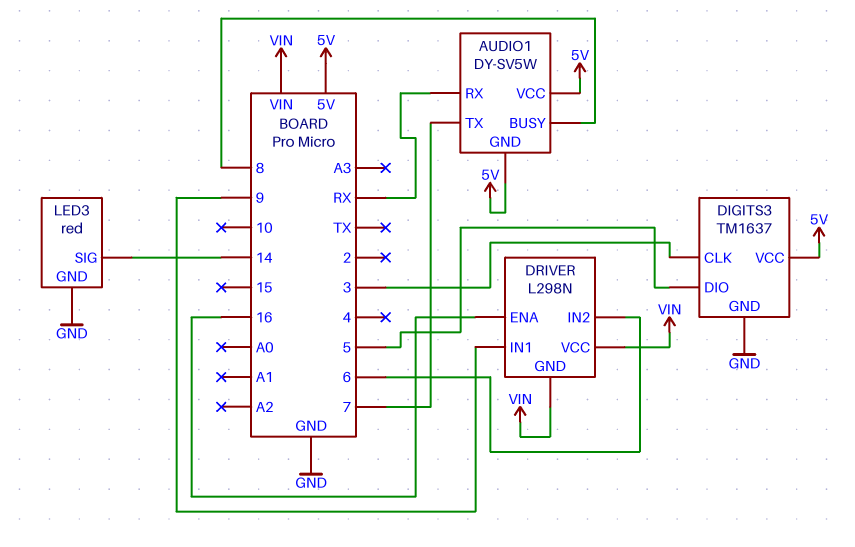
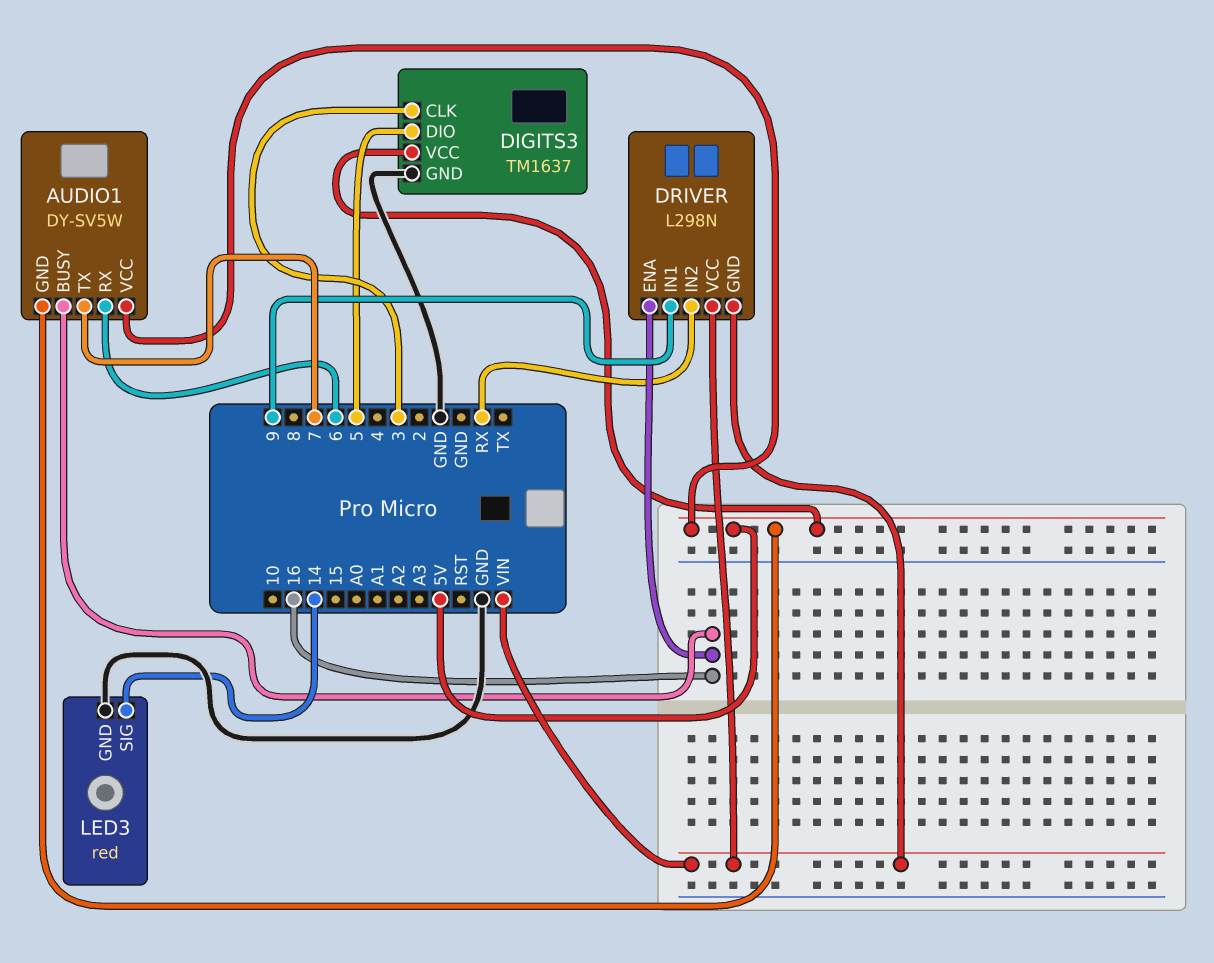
AUDIO1 pin BUSY: 8 -> 16
AUDIO1 pin RX: RX -> 6
DRIVER pin IN2: 6 -> RX

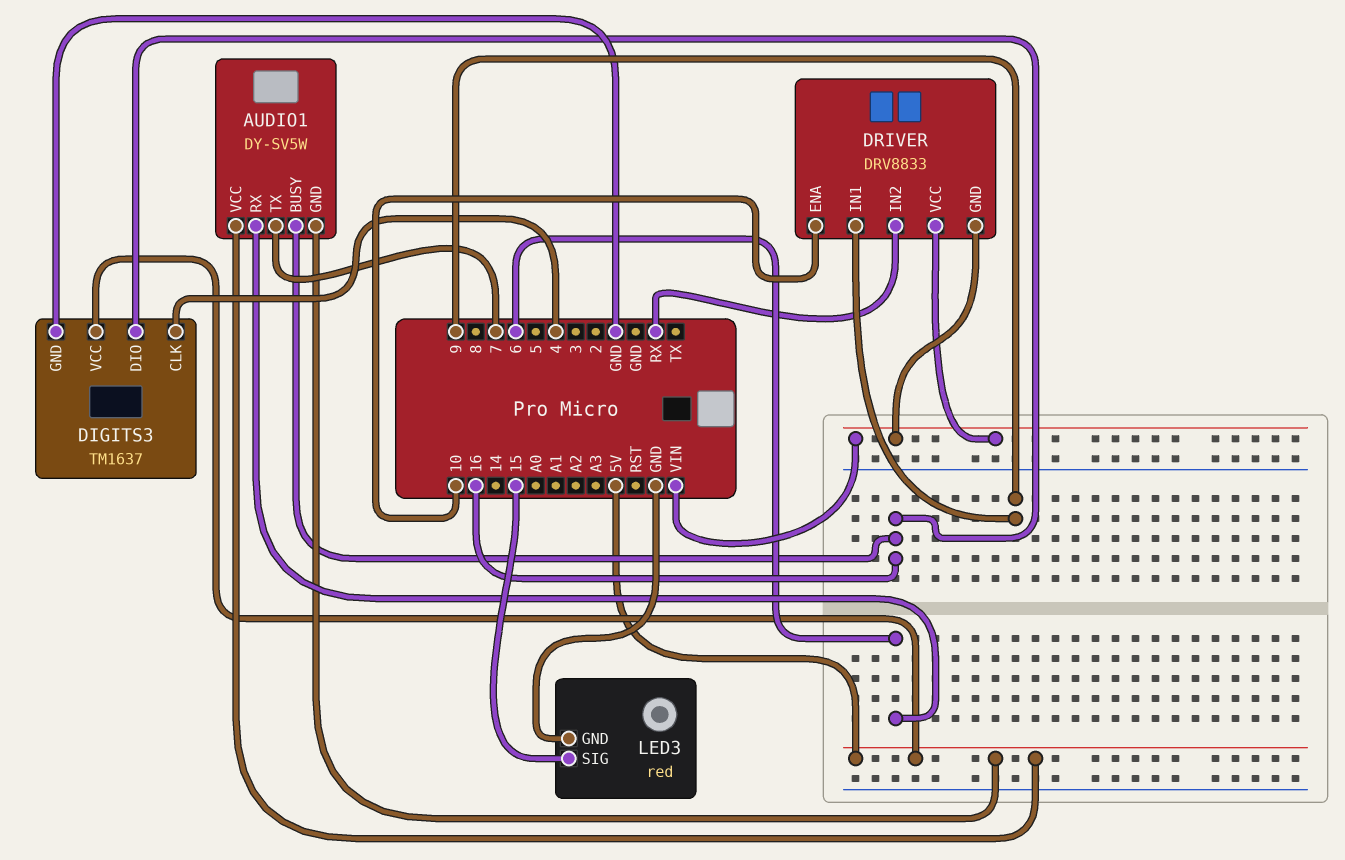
DIGITS3 pin CLK: 3 -> 4
DIGITS3 pin DIO: 5 -> 16
DRIVER: L298N -> DRV8833
DRIVER pin ENA: 16 -> 10
LED3 pin SIG: 14 -> 15

